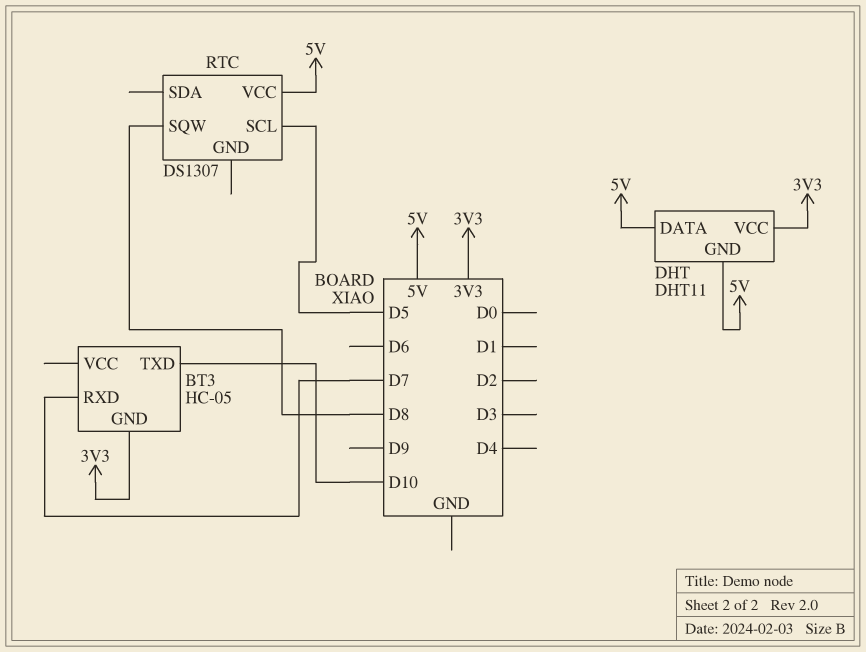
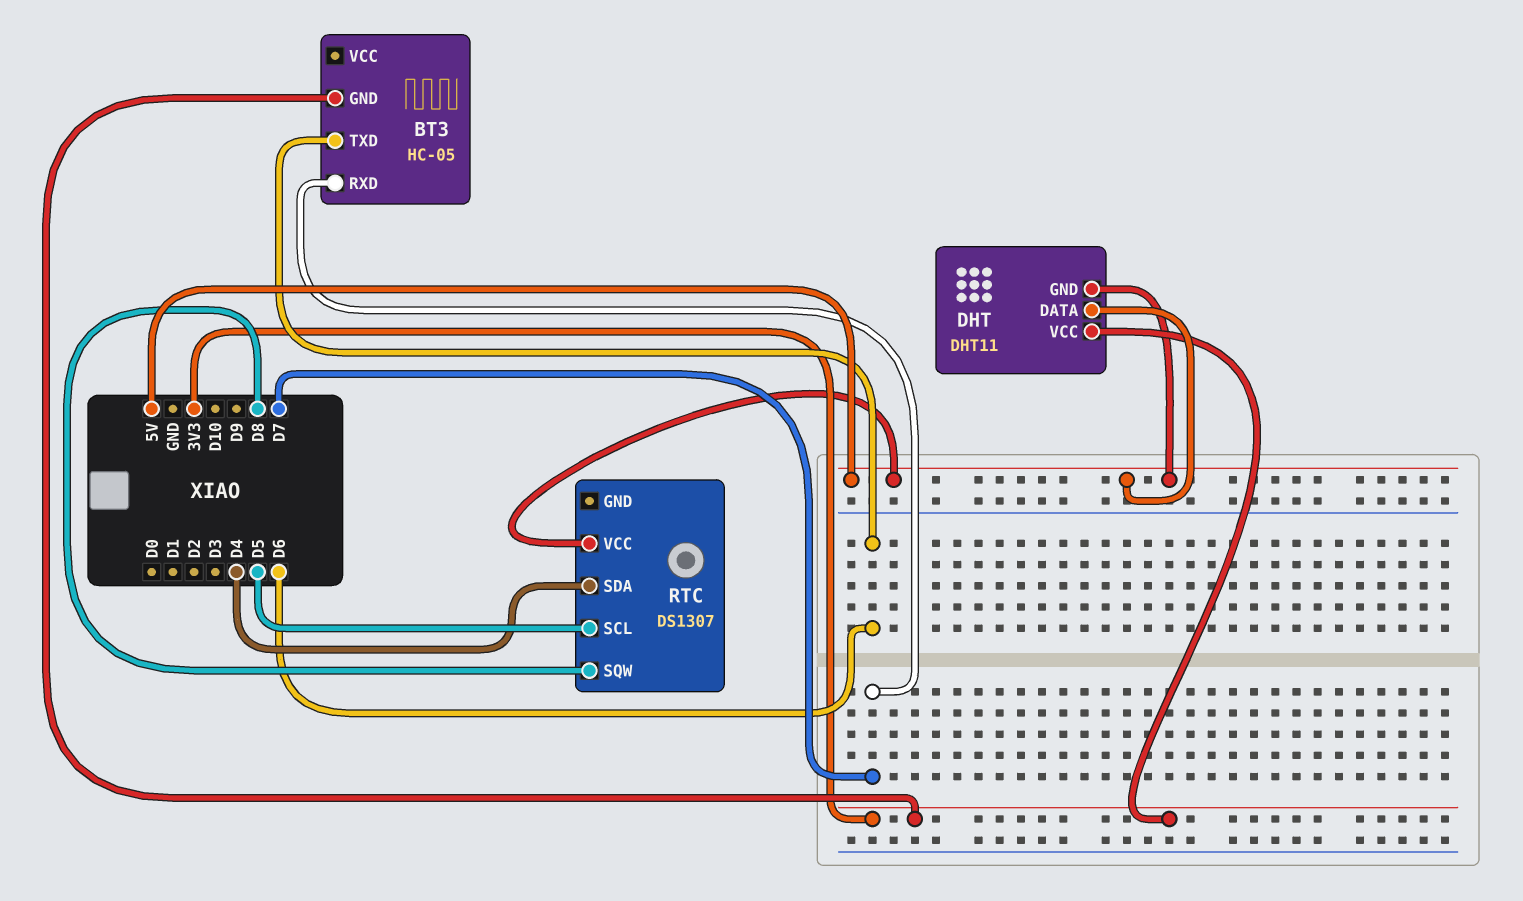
BT3 pin TXD: D10 -> D6
RTC pin SDA: none -> D4

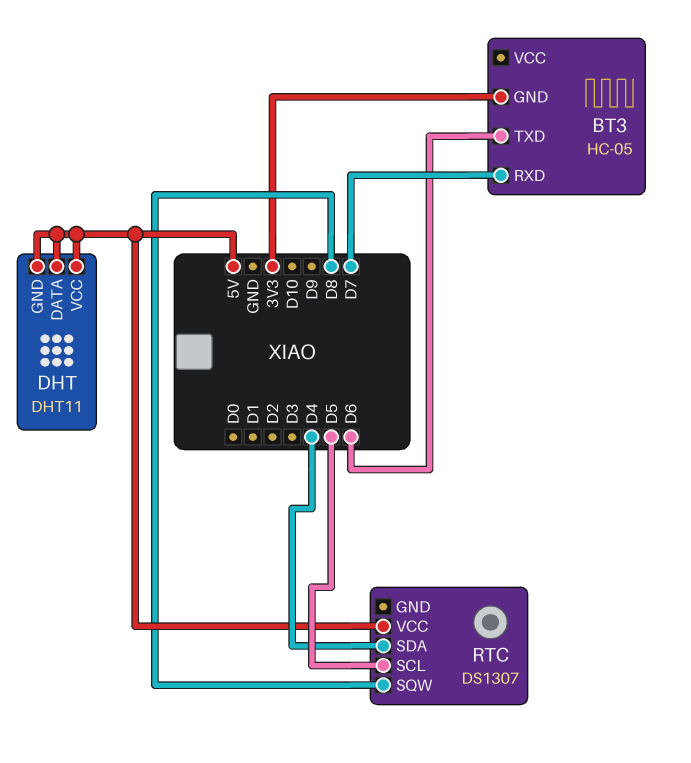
DHT pin VCC: 3V3 -> 5V

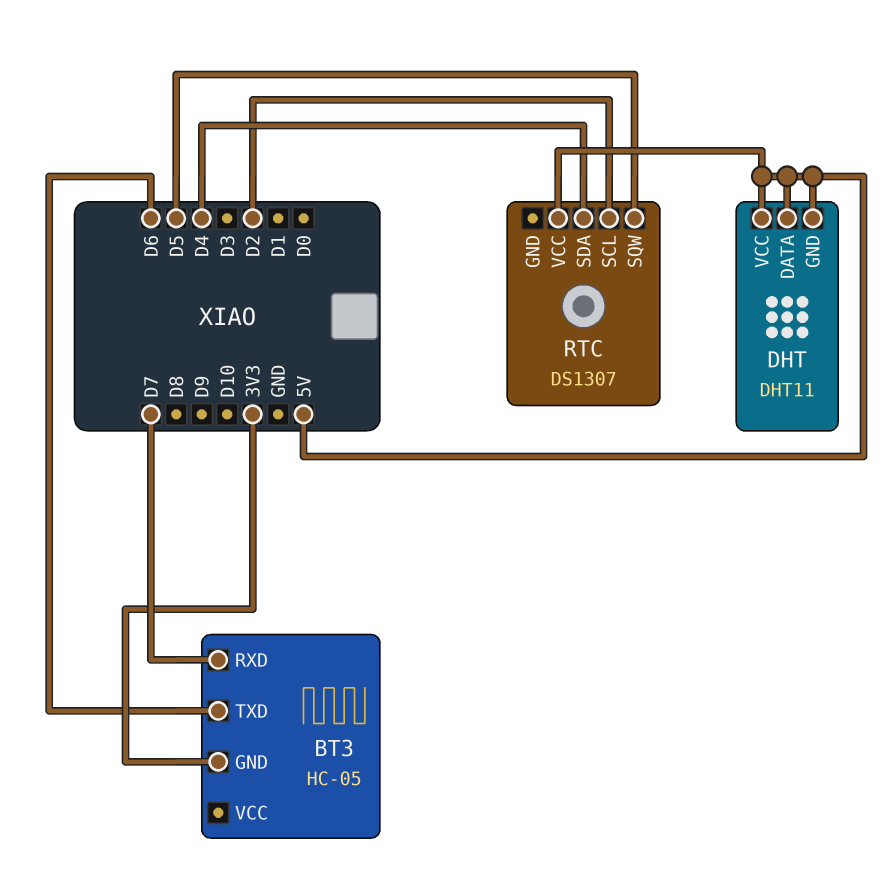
RTC pin SCL: D5 -> D2
RTC pin SQW: D8 -> D5

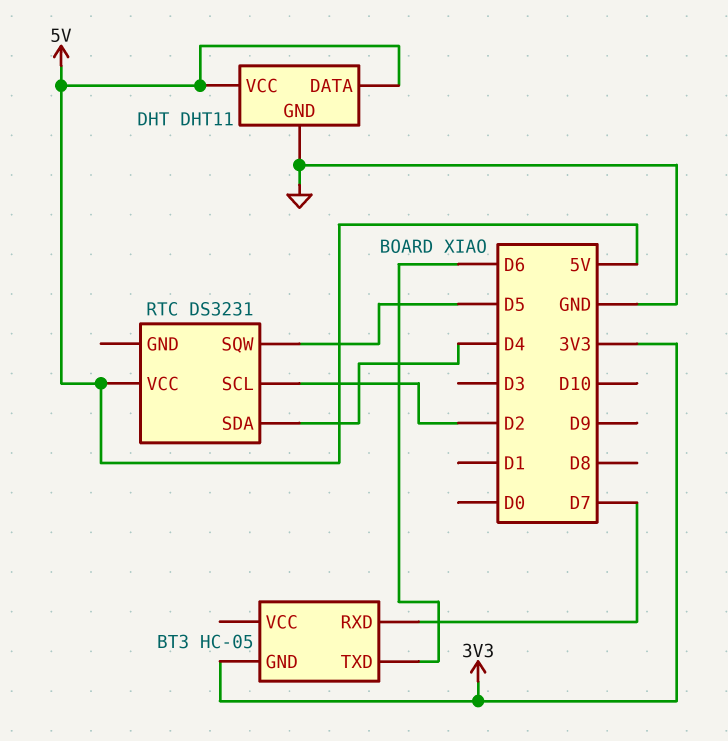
DHT pin GND: 5V -> GND
RTC: DS1307 -> DS3231

